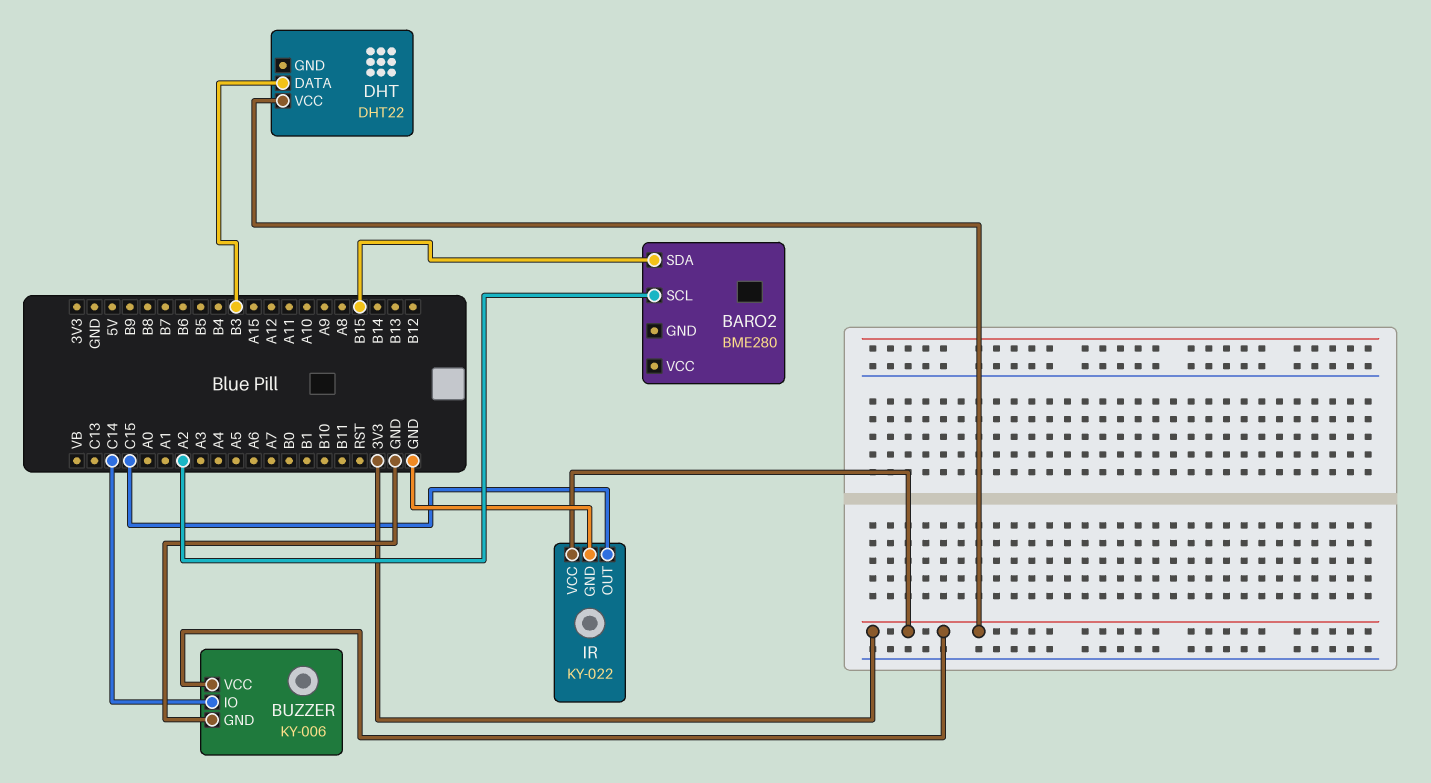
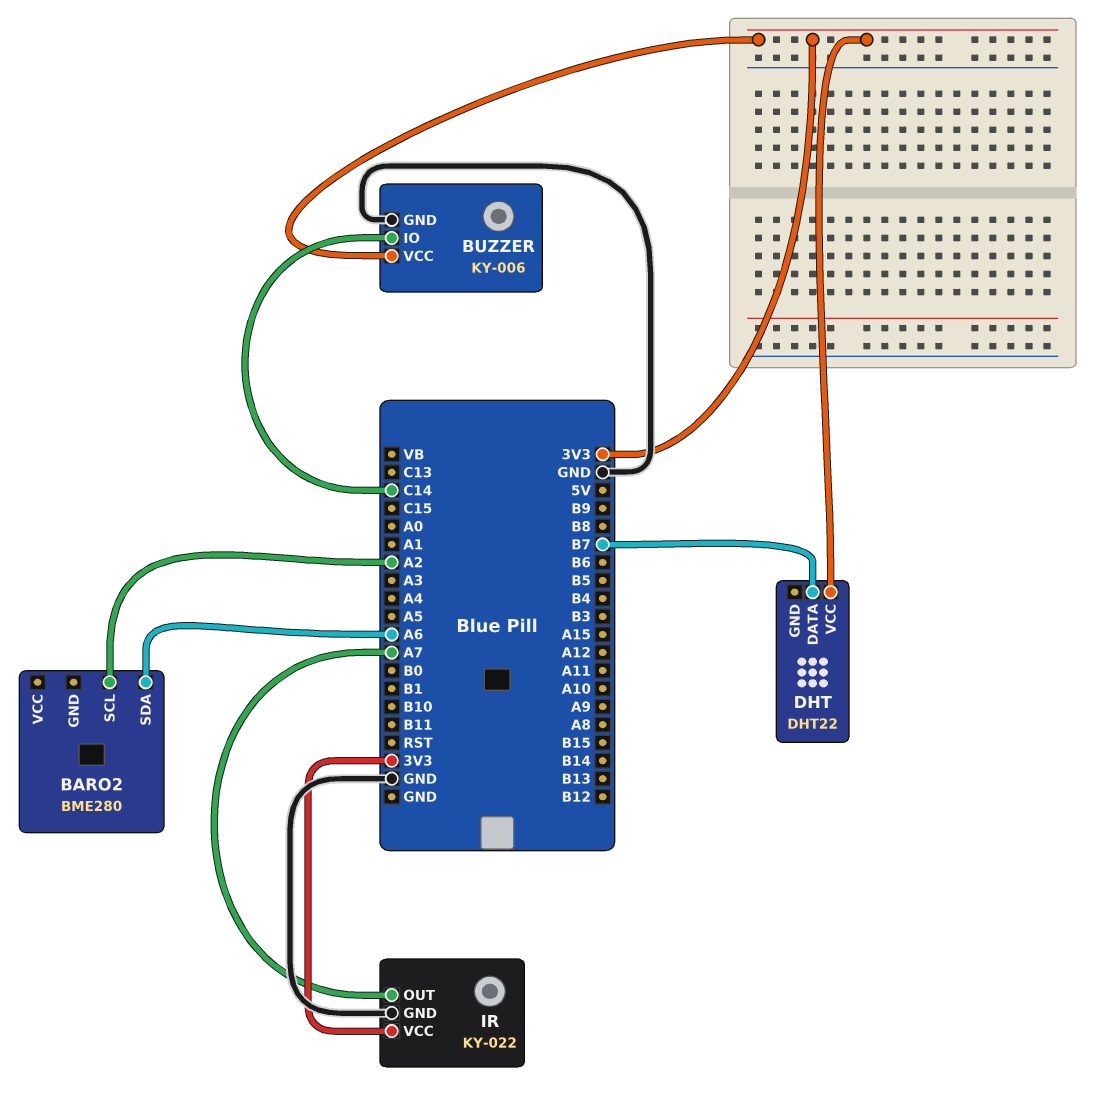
BARO2 pin SDA: B15 -> A6
DHT pin DATA: B3 -> B7
IR pin OUT: C15 -> A7

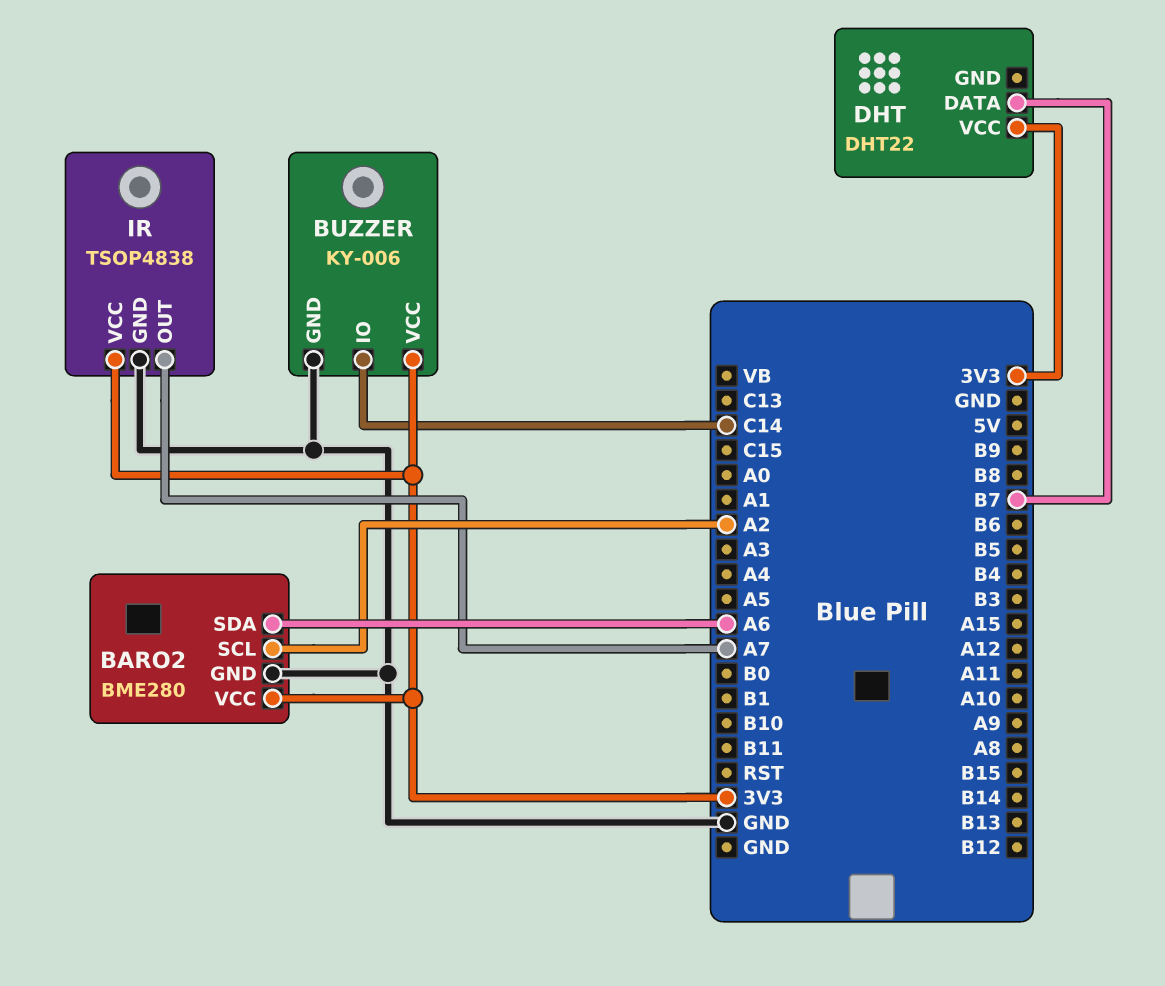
BARO2 pin GND: none -> GND
BARO2 pin VCC: none -> 3V3
IR: KY-022 -> TSOP4838

